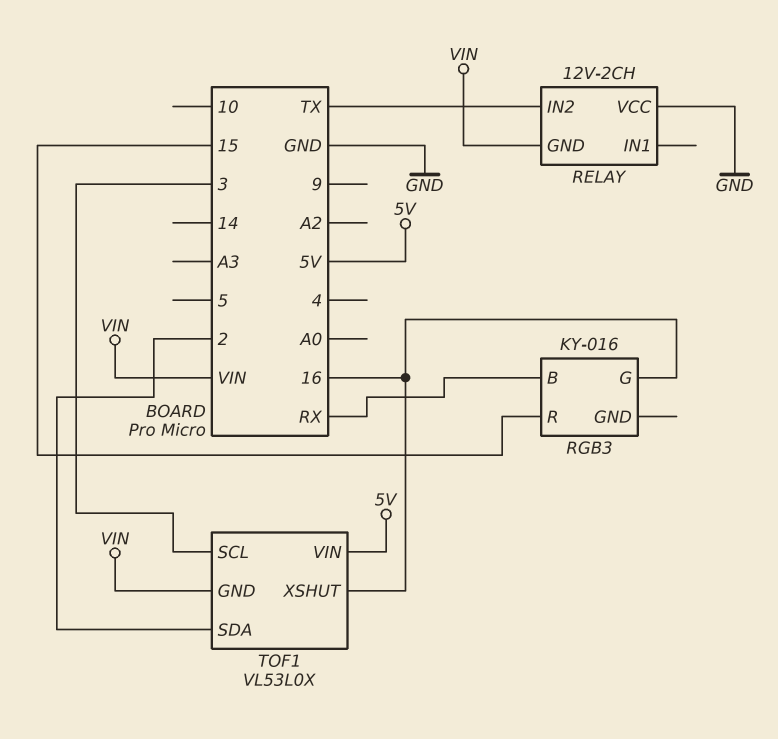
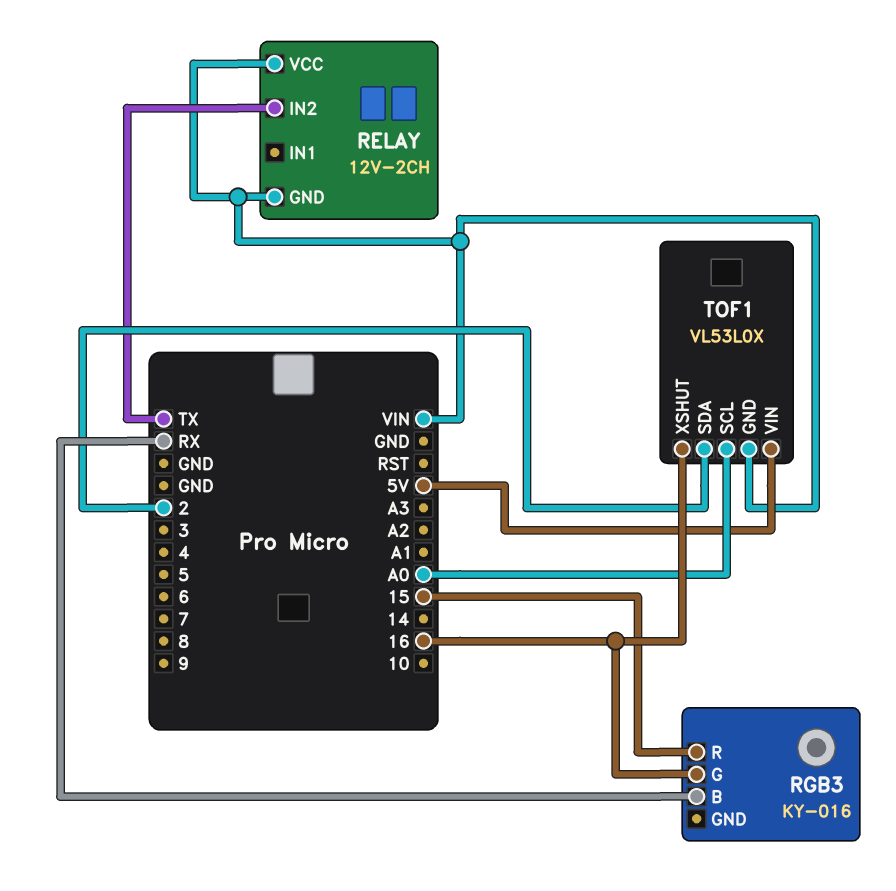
RELAY pin VCC: GND -> VIN
TOF1 pin SCL: 3 -> A0

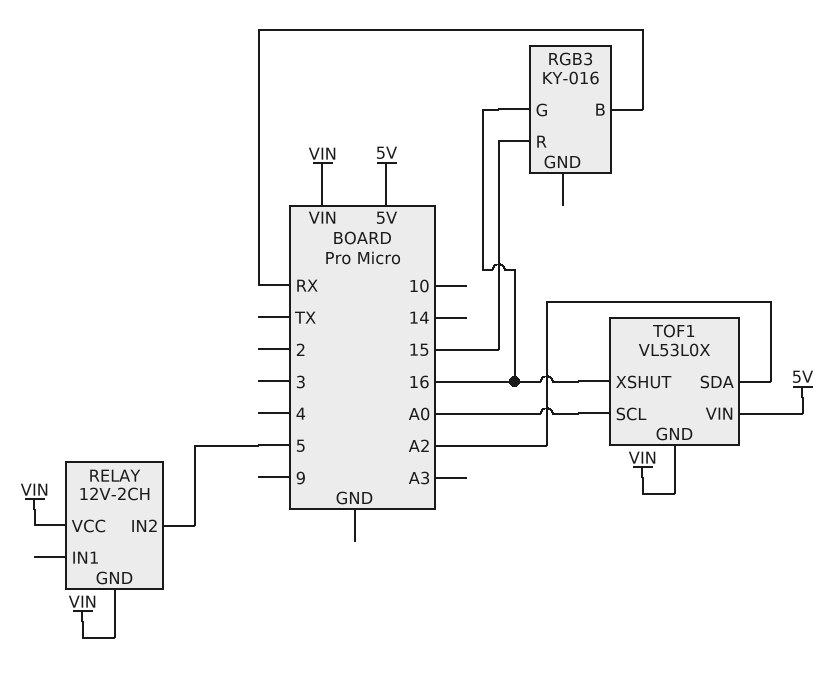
RELAY pin IN2: TX -> 5
TOF1 pin SDA: 2 -> A2

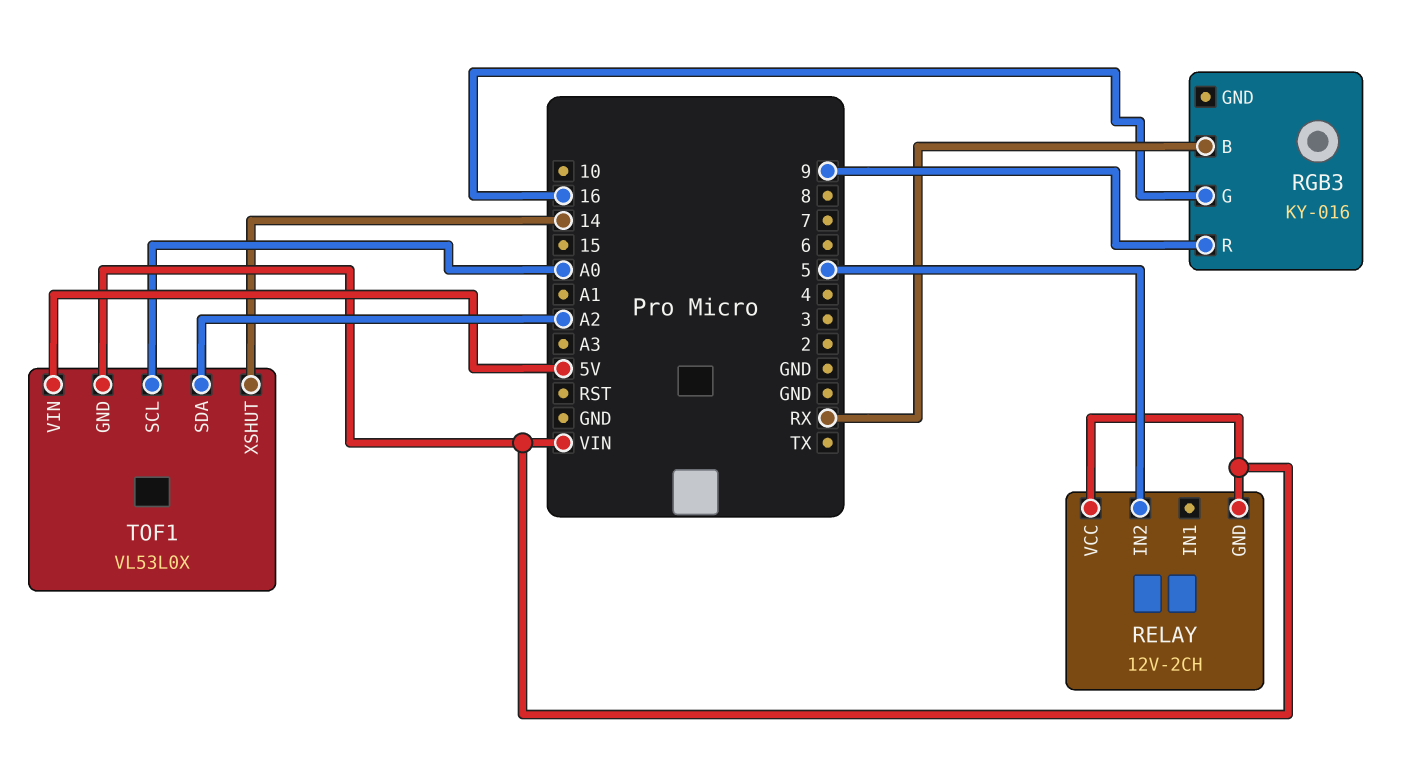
RGB3 pin R: 15 -> 9
TOF1 pin XSHUT: 16 -> 14

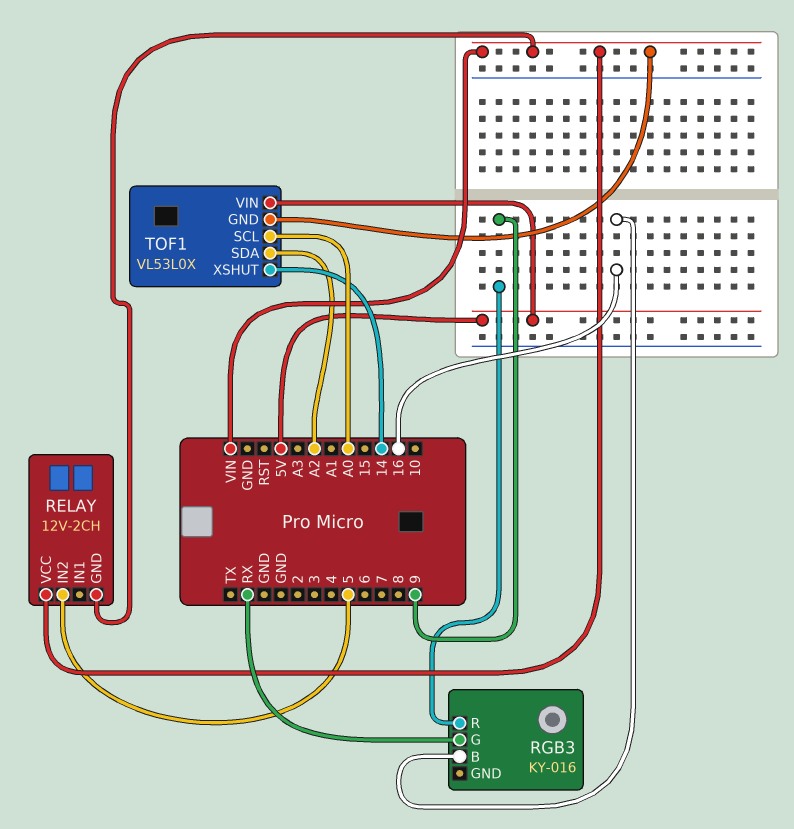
RGB3 pin B: RX -> 16
RGB3 pin G: 16 -> RX

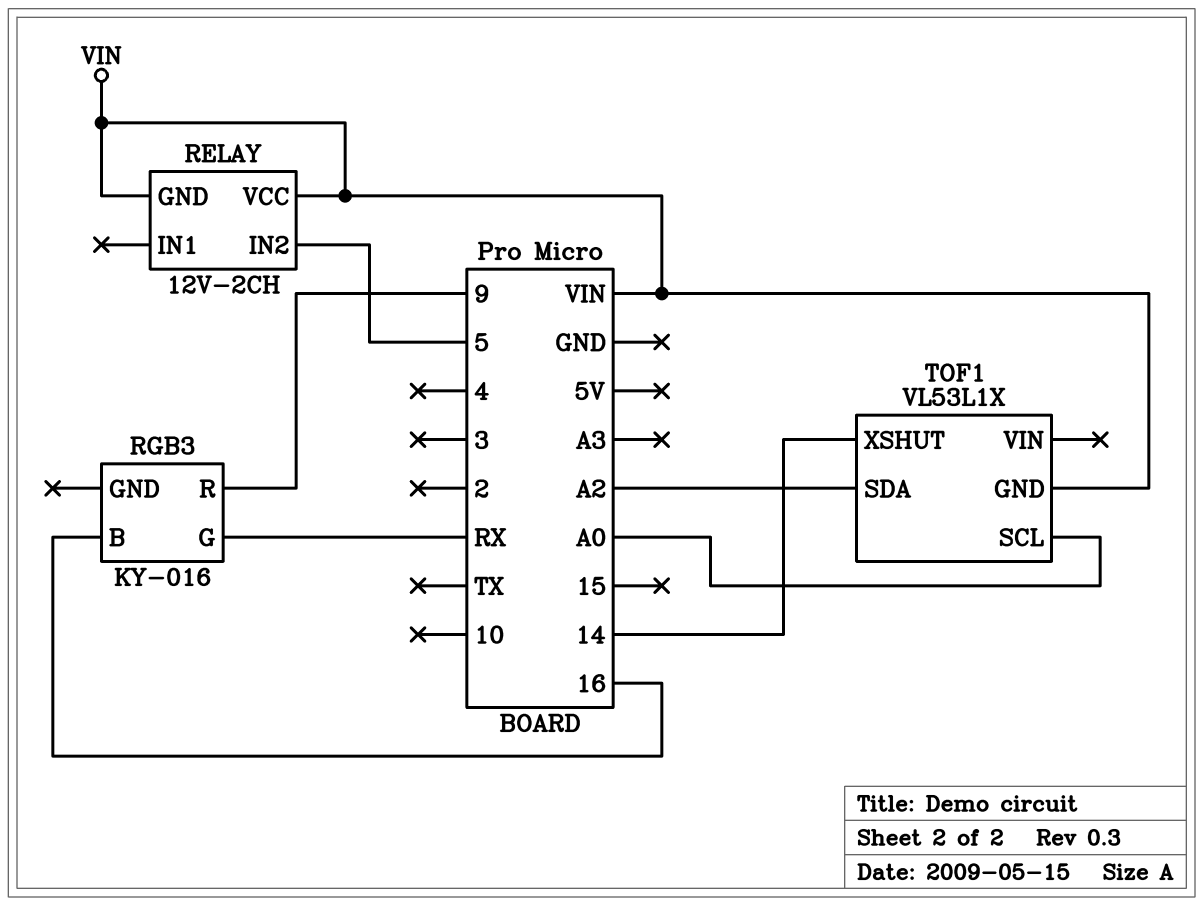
TOF1: VL53L0X -> VL53L1X
TOF1 pin VIN: 5V -> none

